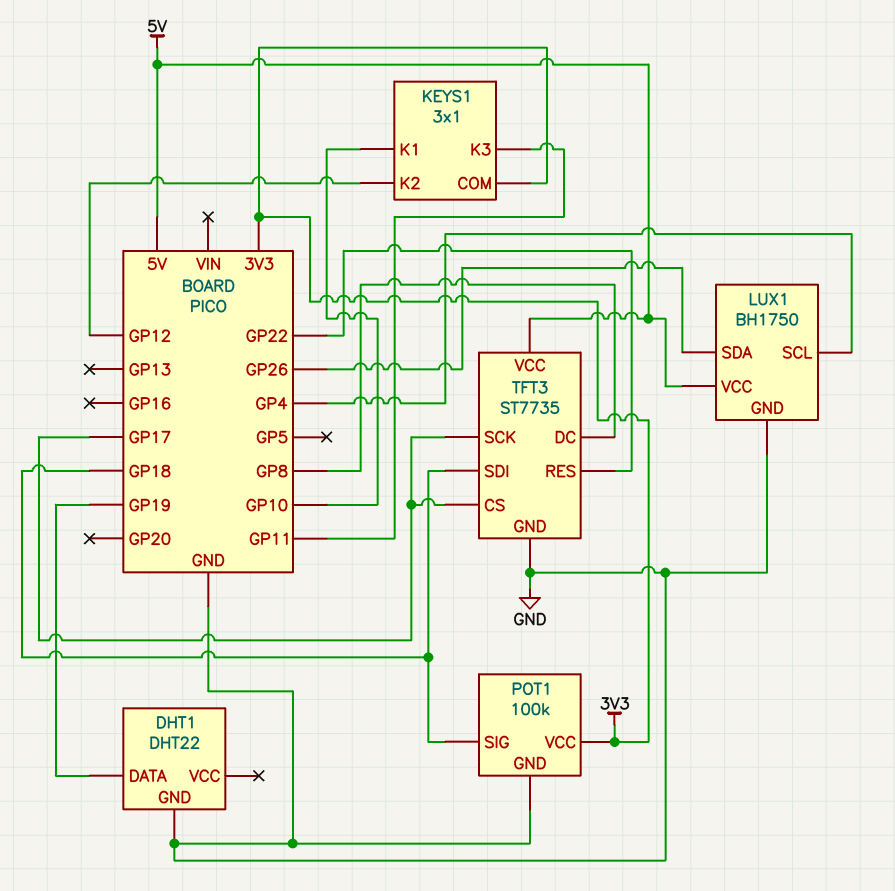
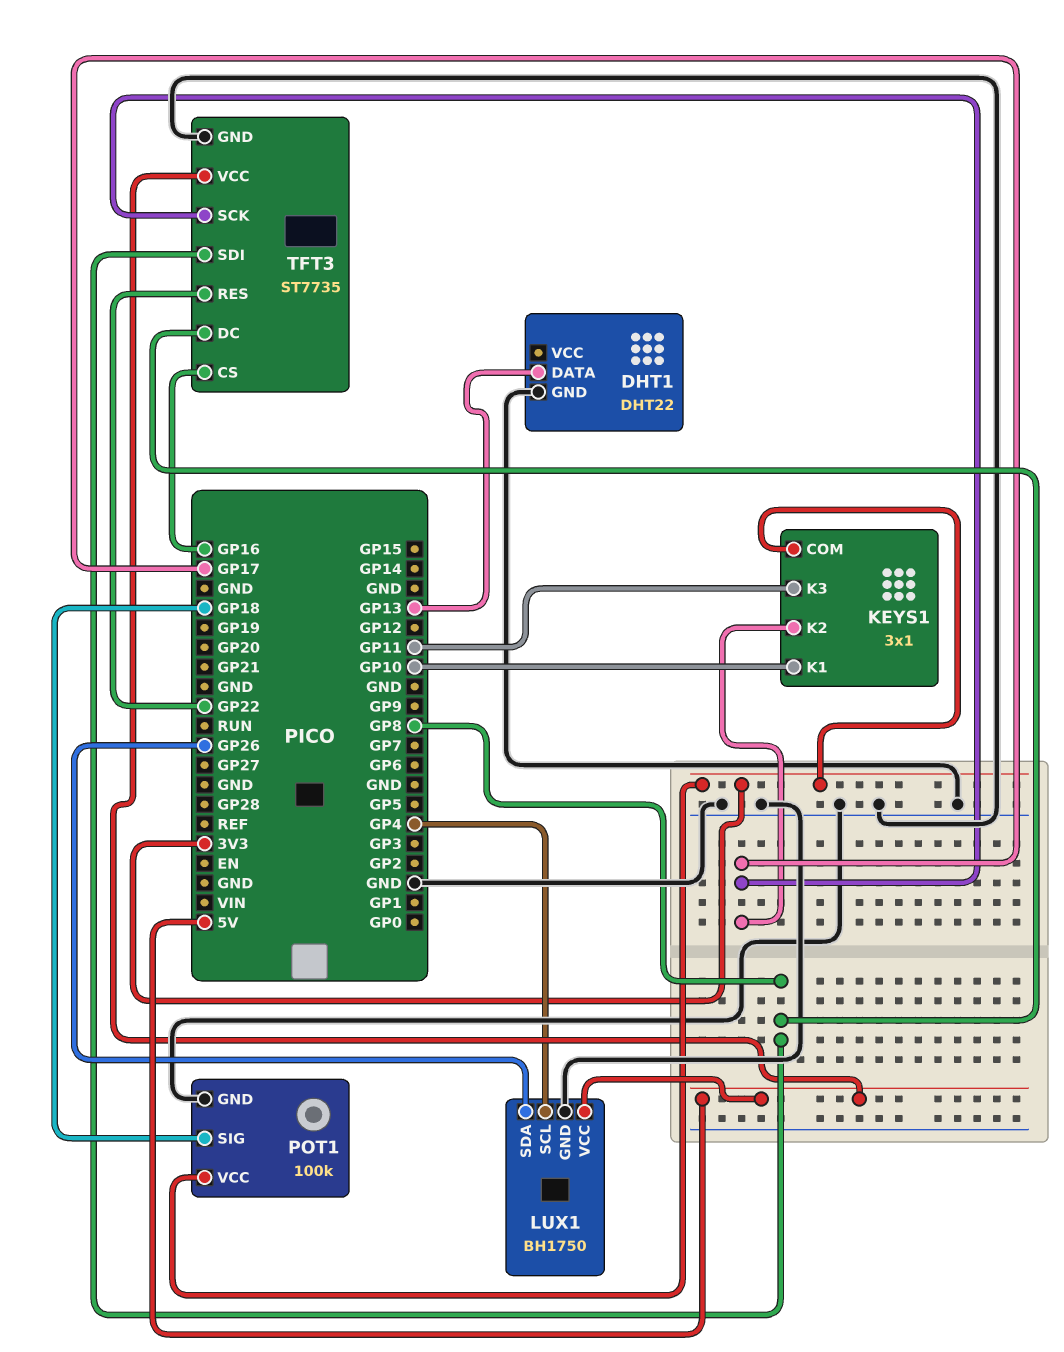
DHT1 pin DATA: GP19 -> GP13
KEYS1 pin K2: GP12 -> GP17
TFT3 pin CS: GP17 -> GP16
TFT3 pin SDI: GP18 -> GP8

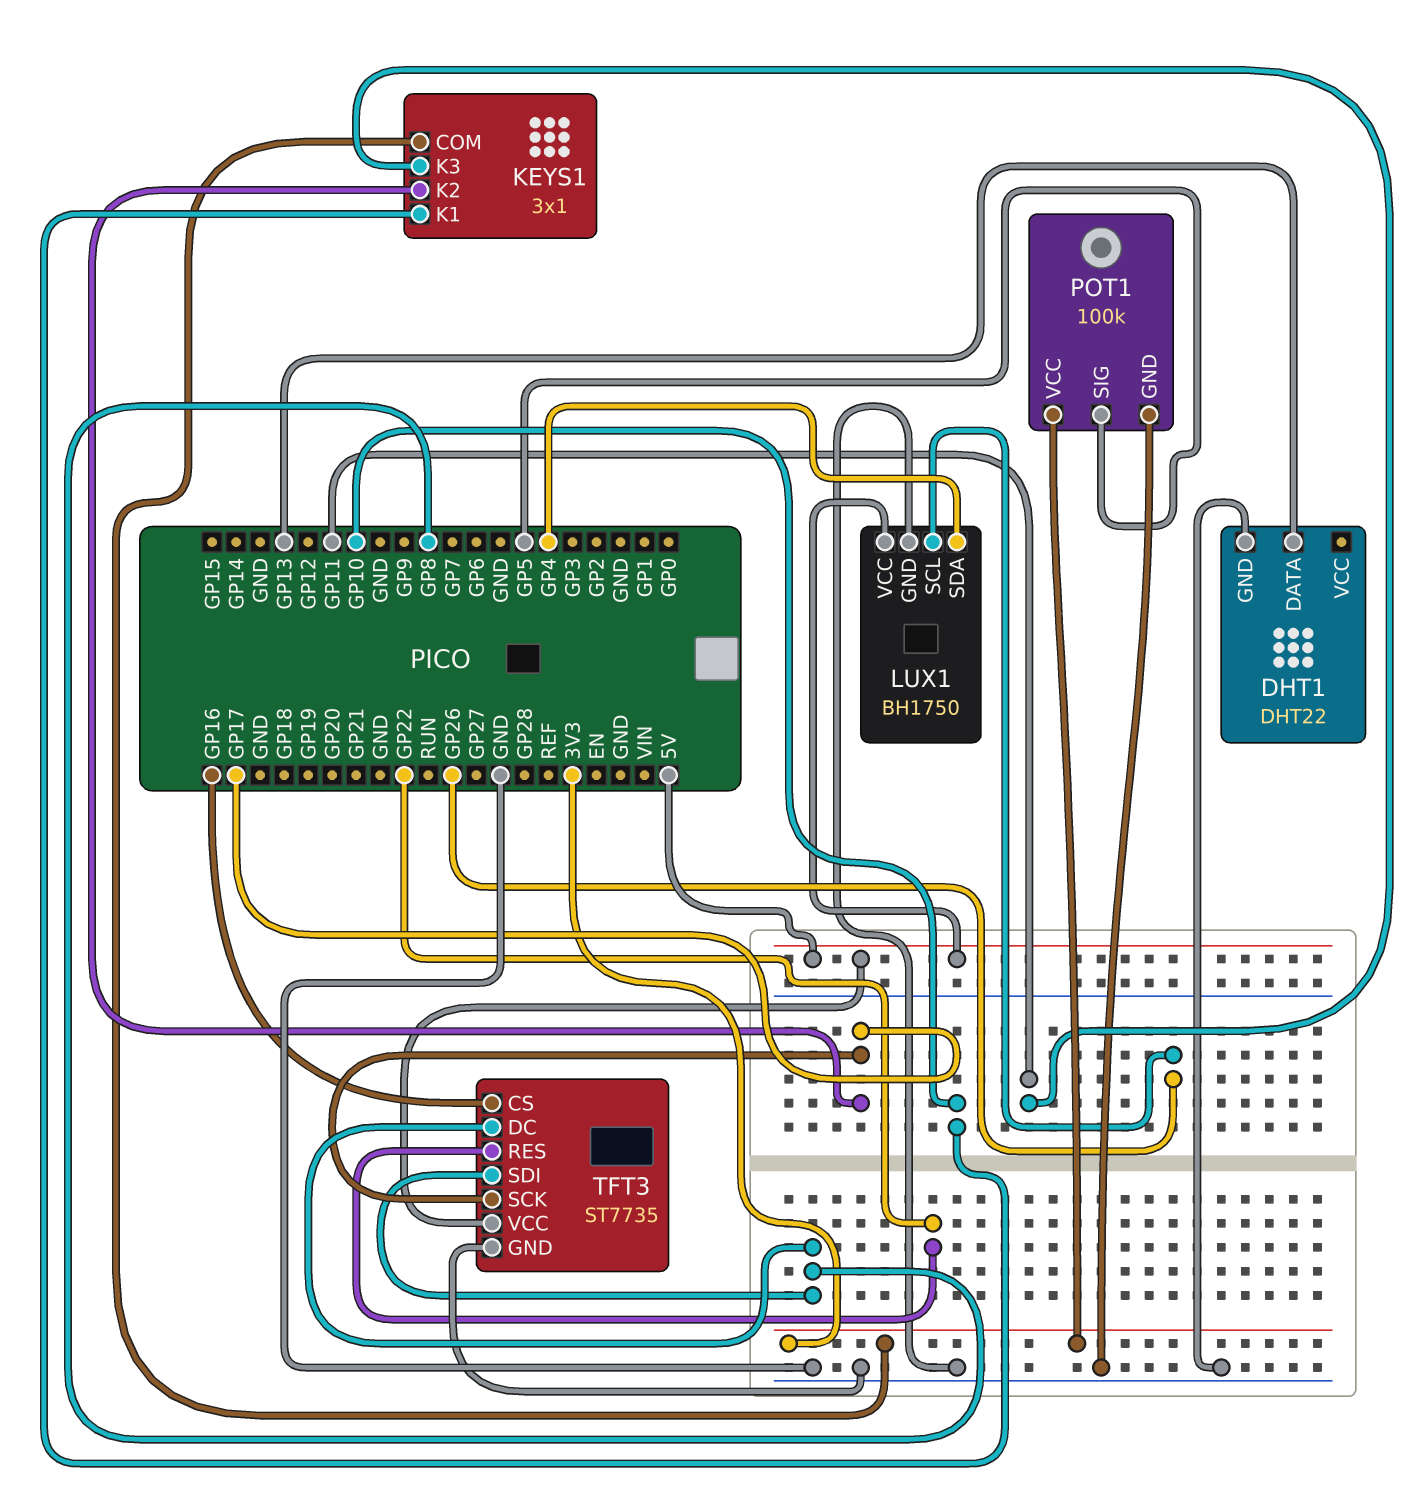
LUX1 pin SCL: GP4 -> GP26
LUX1 pin SDA: GP26 -> GP4
POT1 pin SIG: GP18 -> GP5

